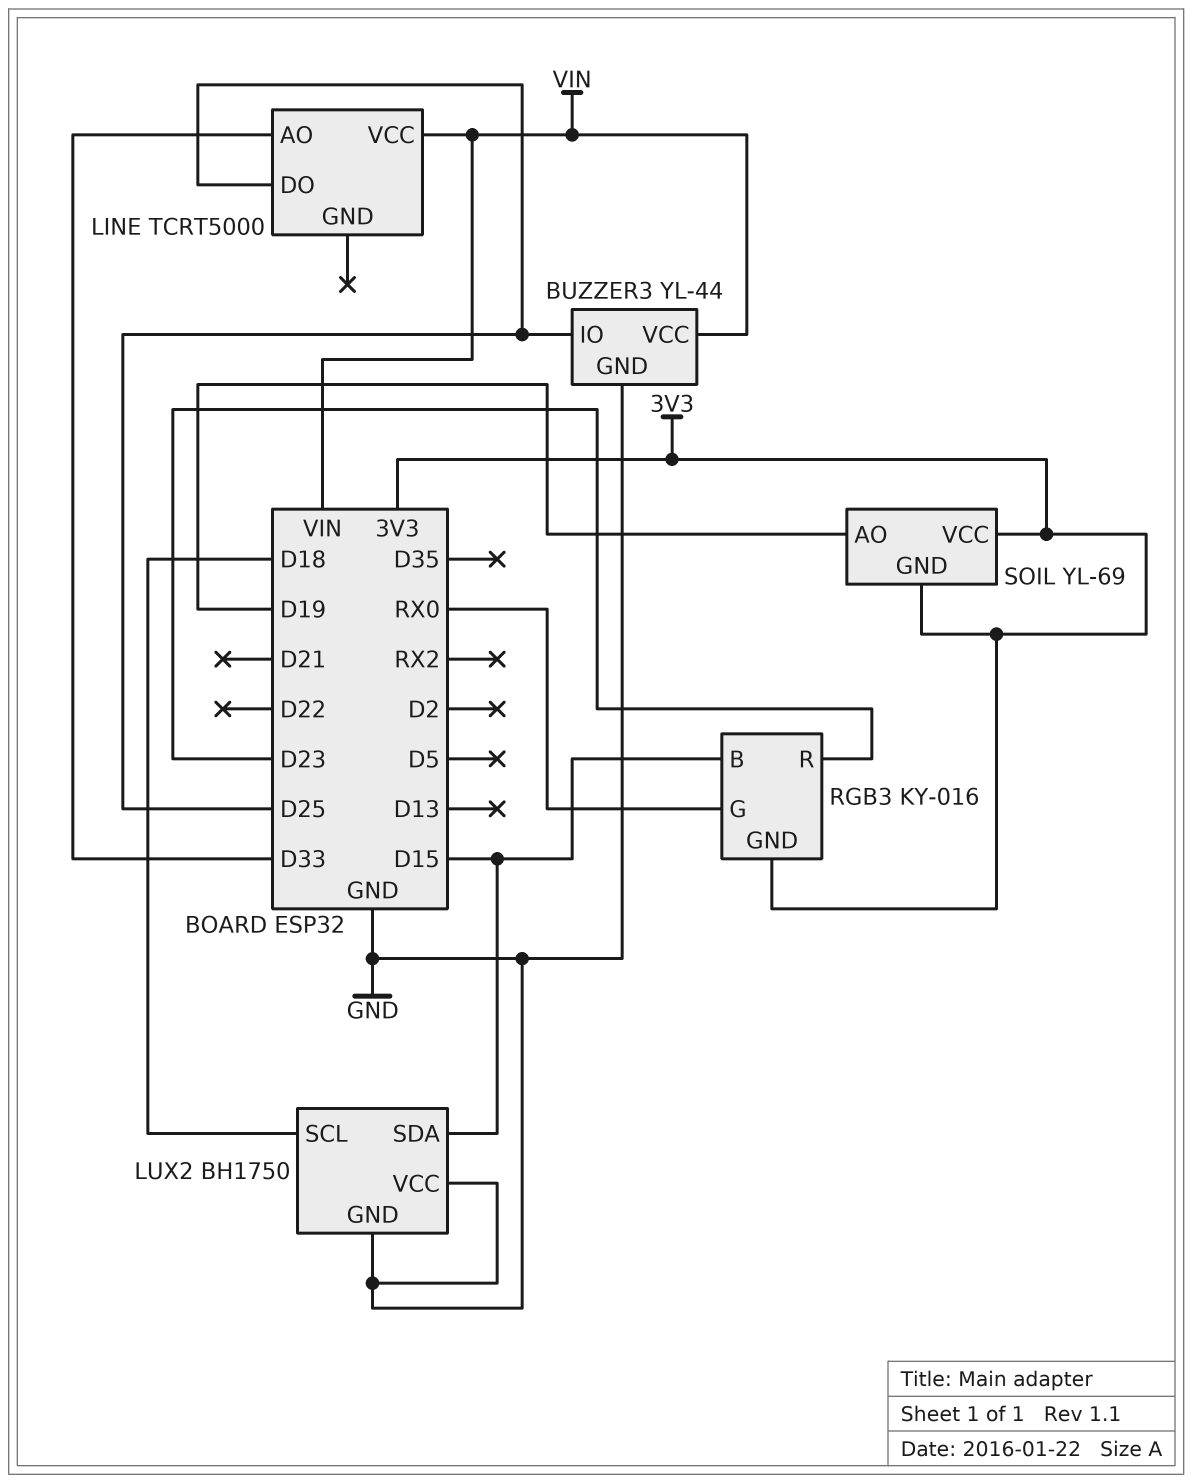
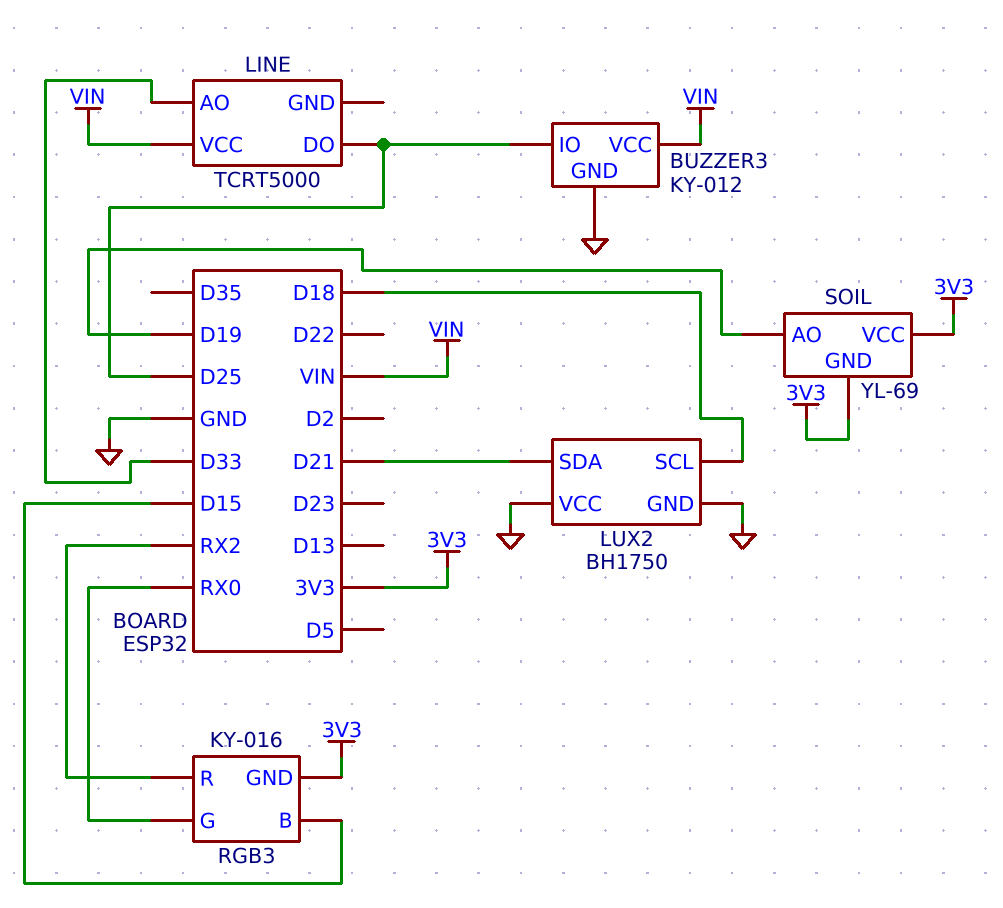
BUZZER3: YL-44 -> KY-012
LUX2 pin SDA: D15 -> D21
RGB3 pin R: D23 -> RX2

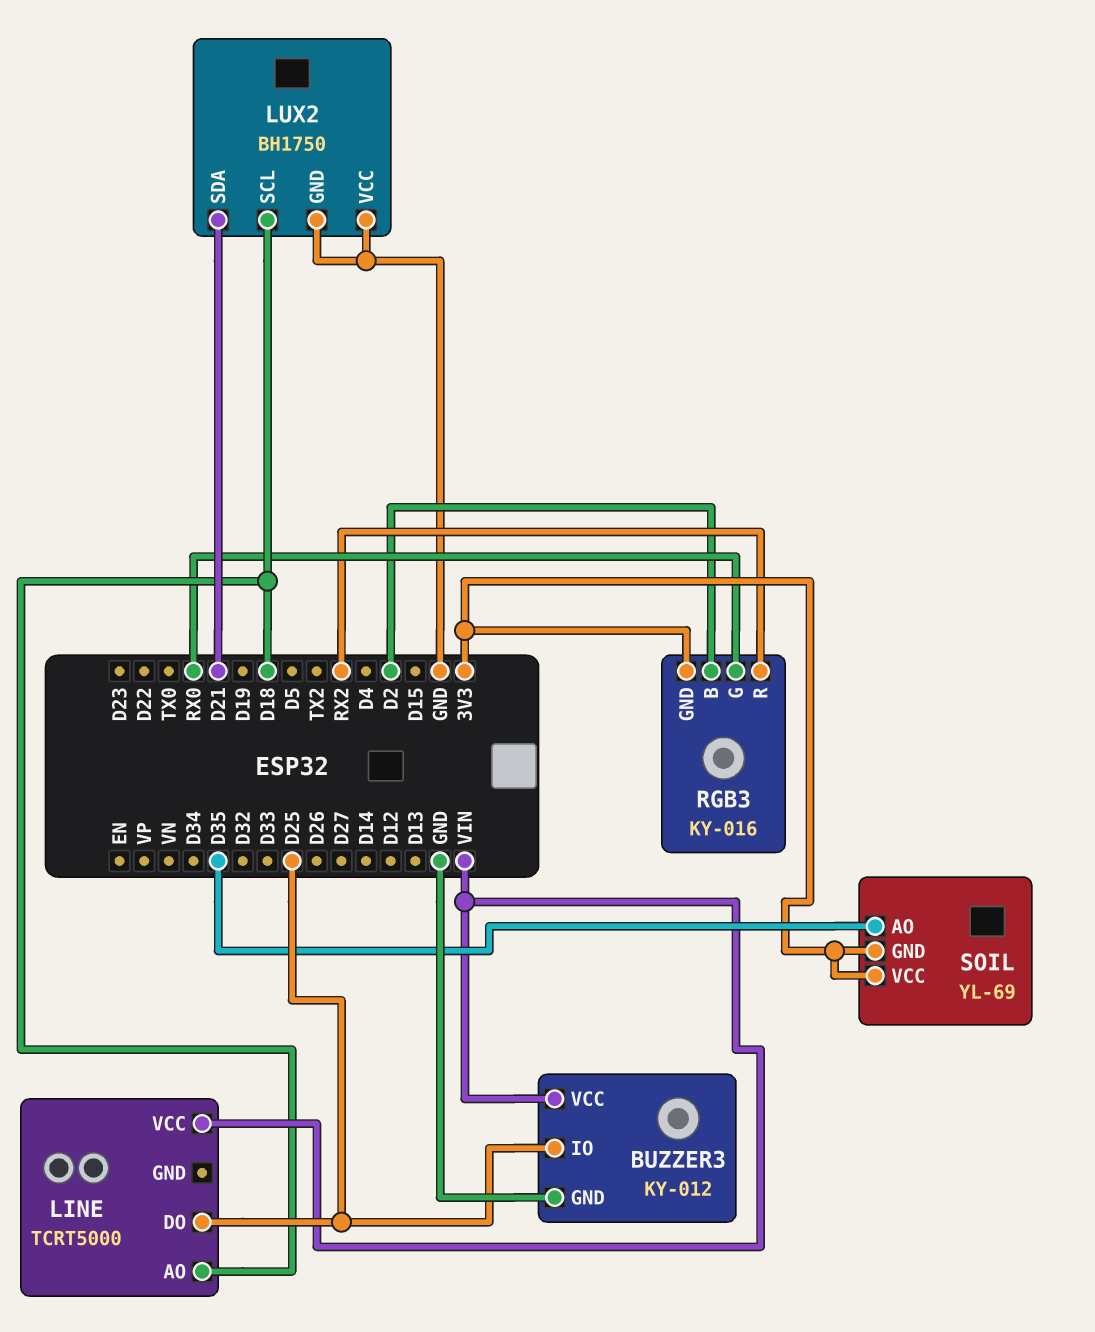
LINE pin AO: D33 -> D18
RGB3 pin B: D15 -> D2
SOIL pin AO: D19 -> D35

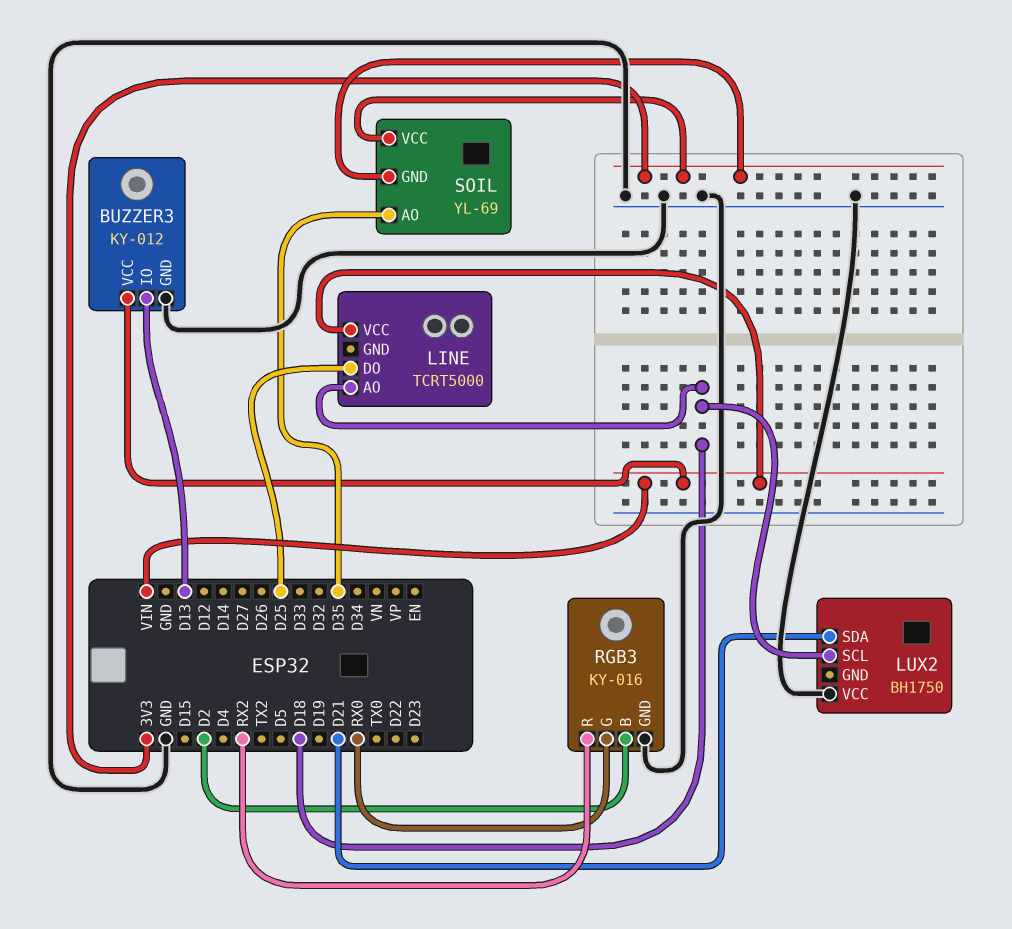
BUZZER3 pin IO: D25 -> D13
LUX2 pin GND: GND -> none
RGB3 pin GND: 3V3 -> GND

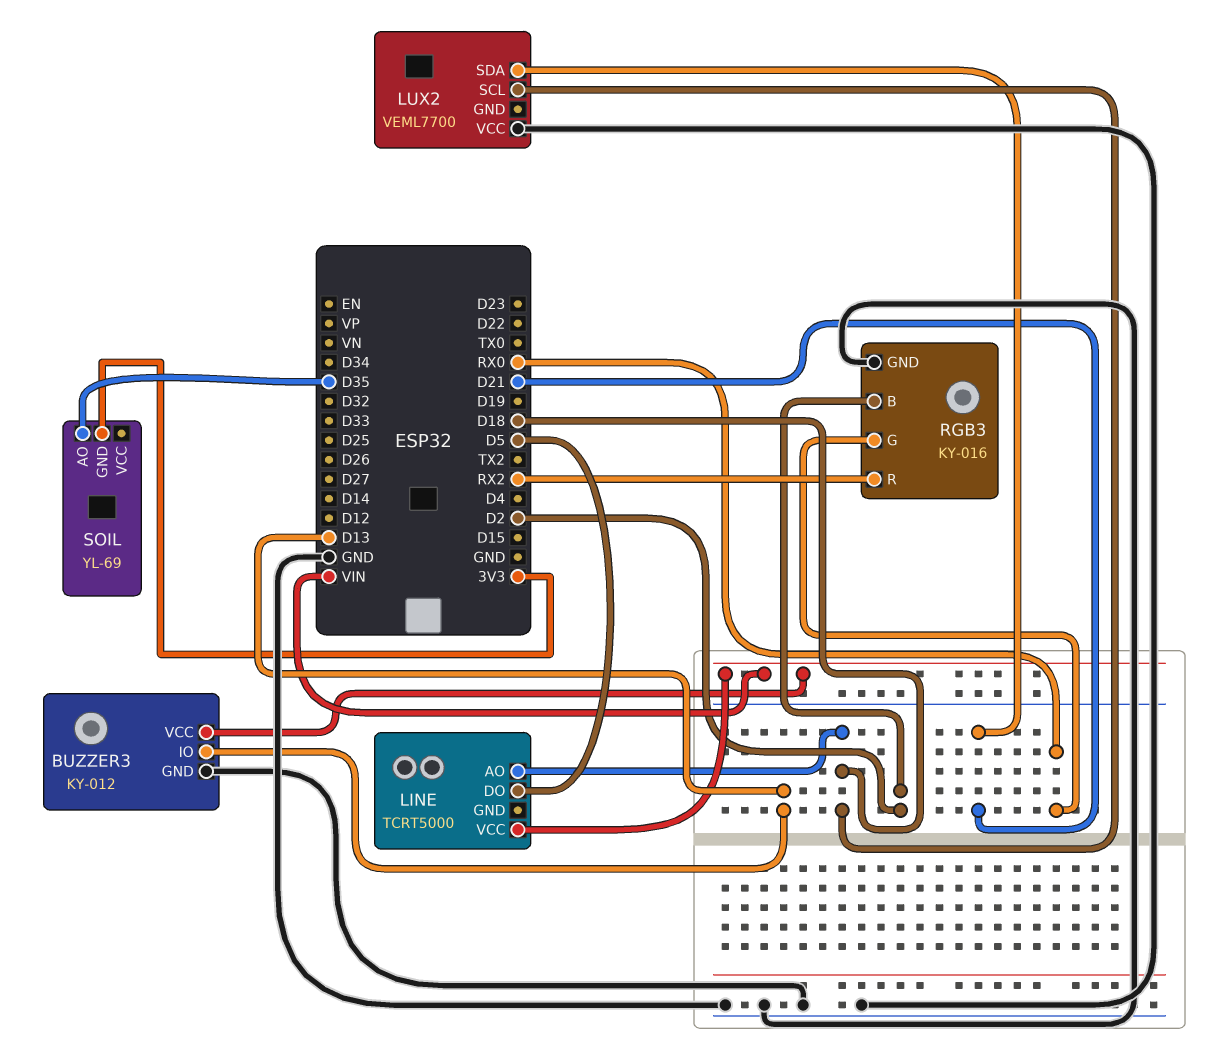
LINE pin DO: D25 -> D5
LUX2: BH1750 -> VEML7700
SOIL pin VCC: 3V3 -> none

